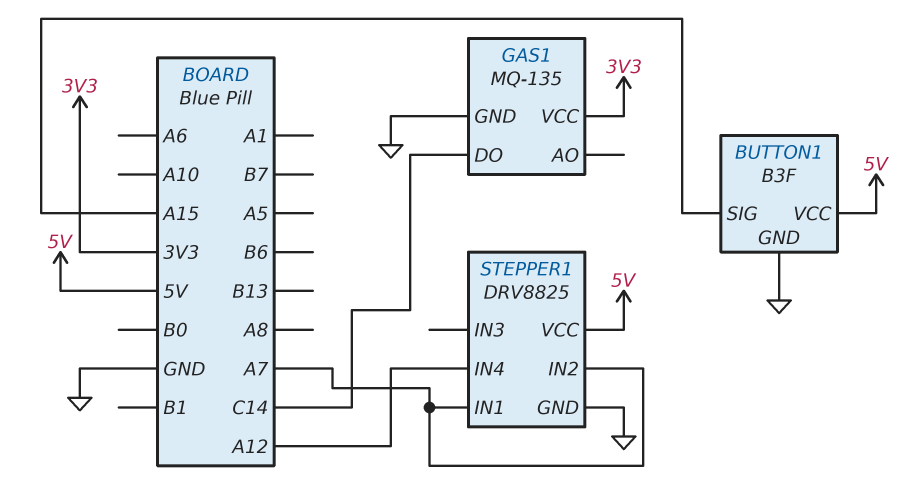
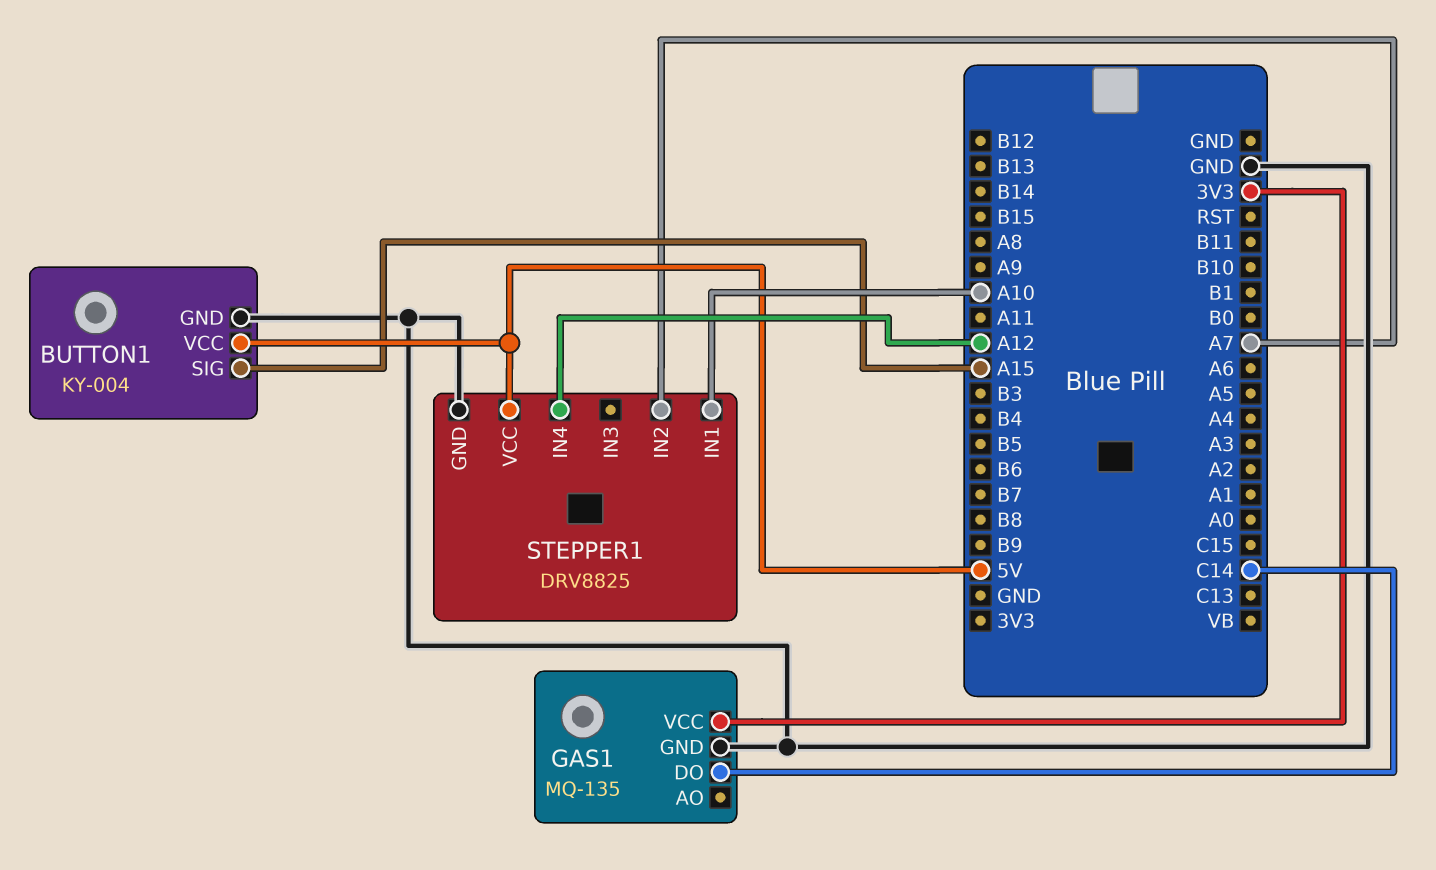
BUTTON1: B3F -> KY-004
STEPPER1 pin IN1: A7 -> A10

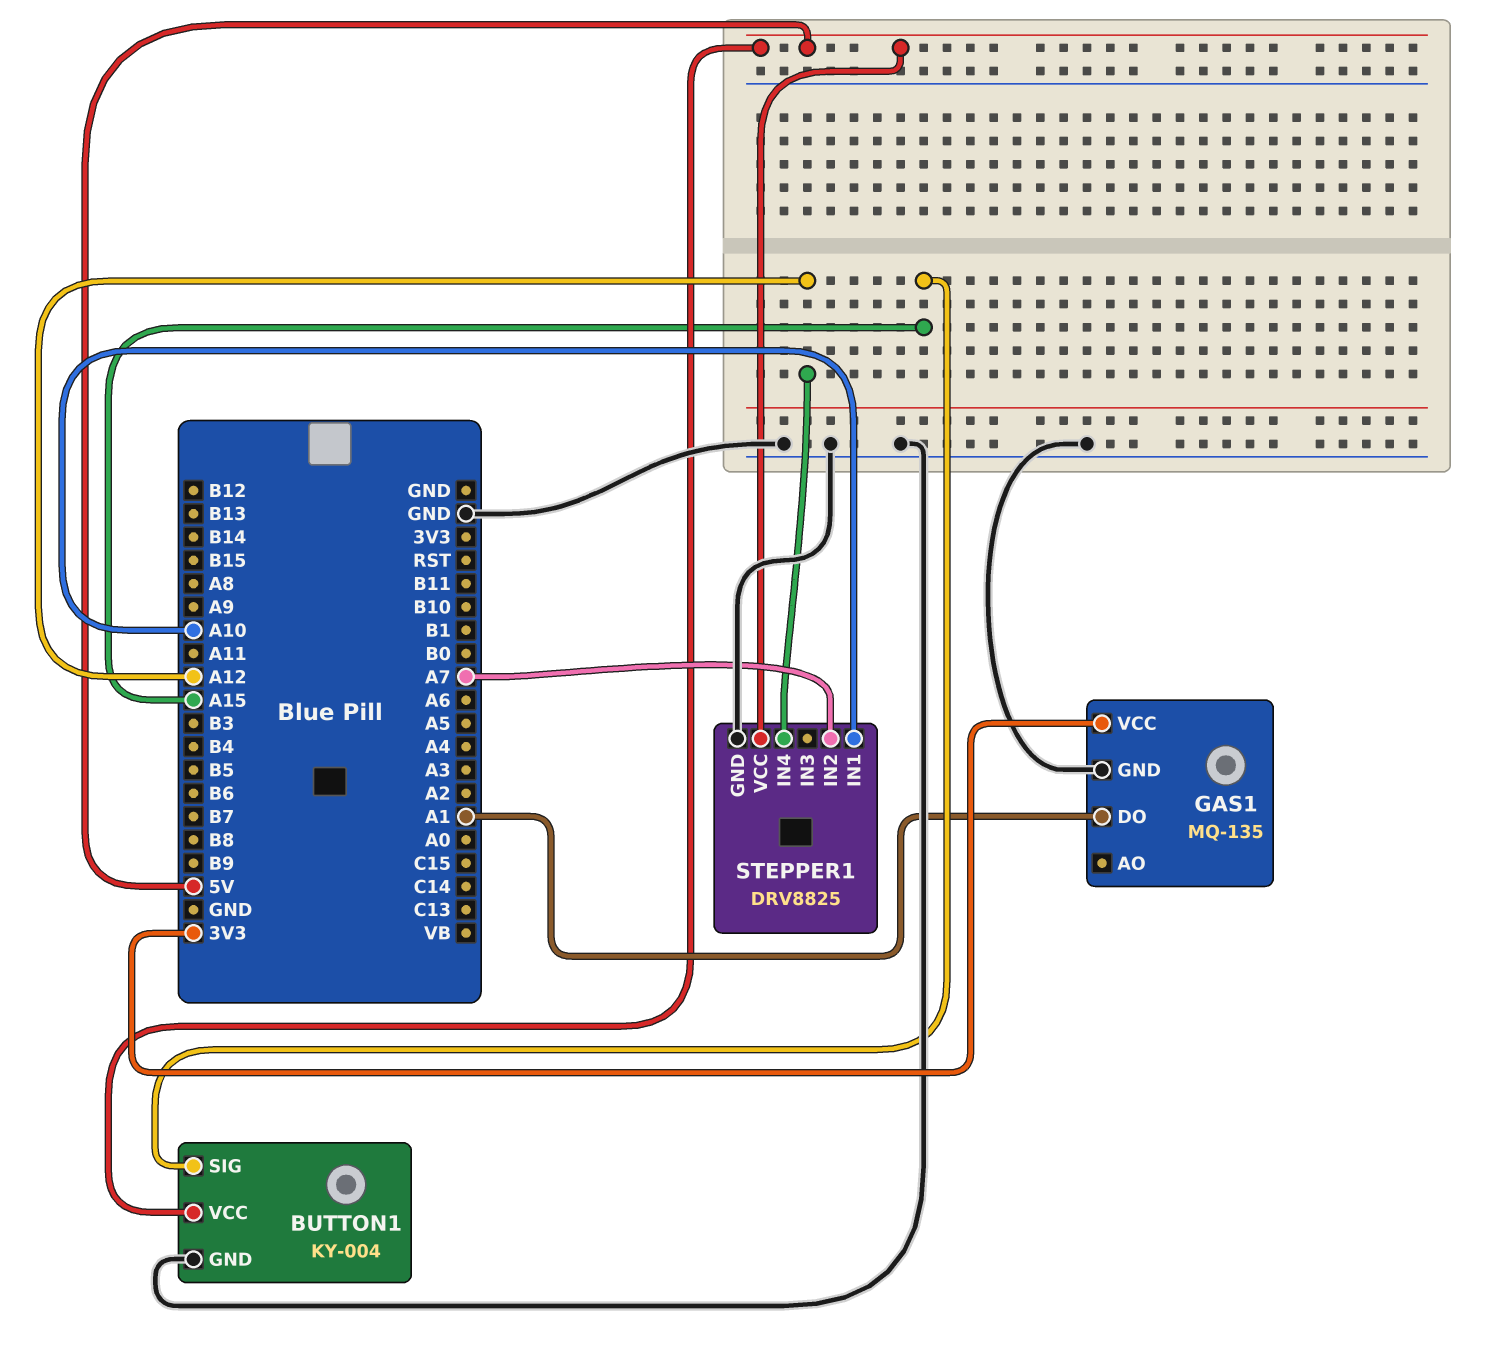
GAS1 pin DO: C14 -> A1

